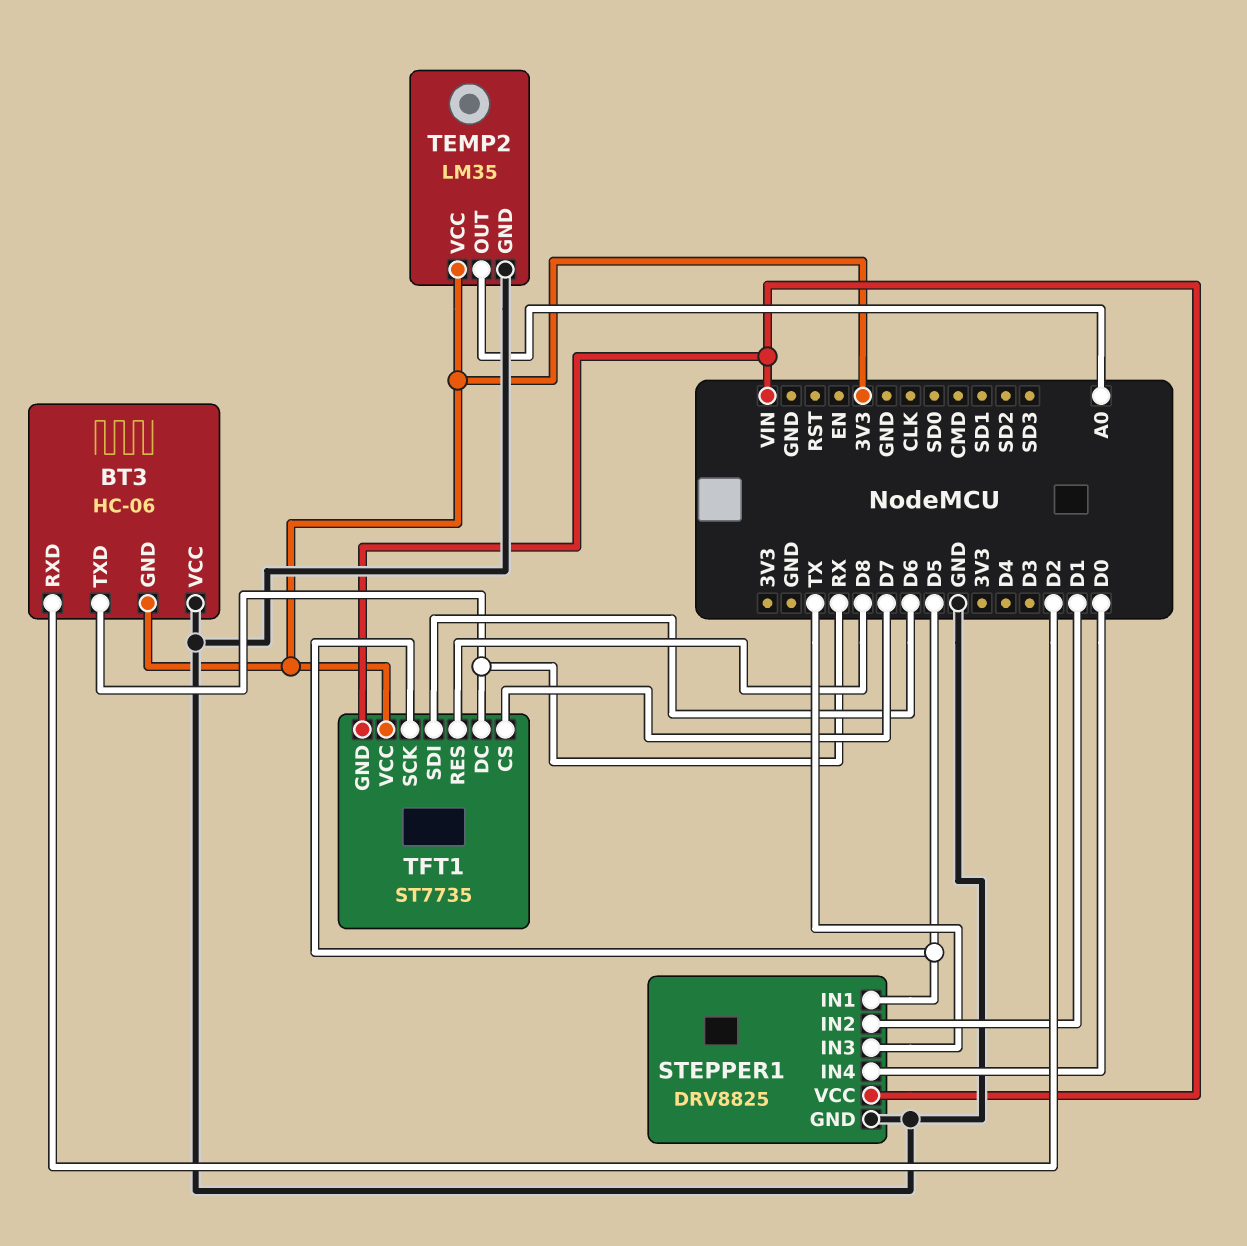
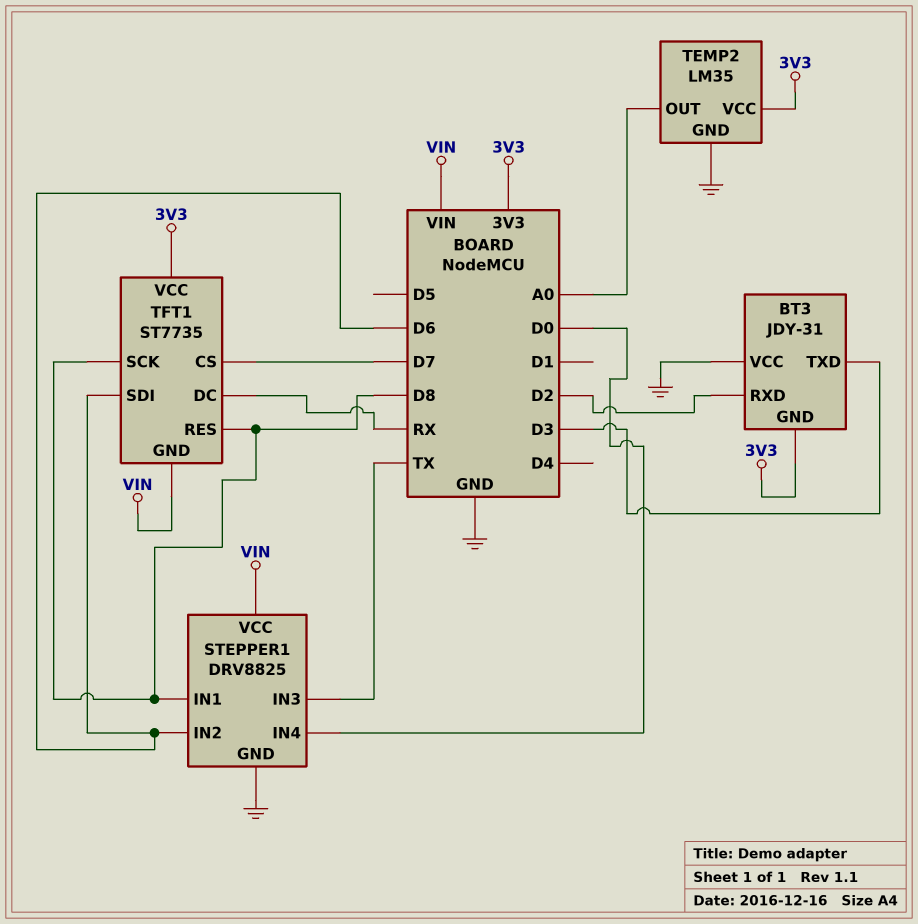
BT3: HC-06 -> JDY-31
BT3 pin TXD: RX -> D3
STEPPER1 pin IN1: D5 -> D8
STEPPER1 pin IN2: D1 -> D6
TFT1 pin SCK: D5 -> D8

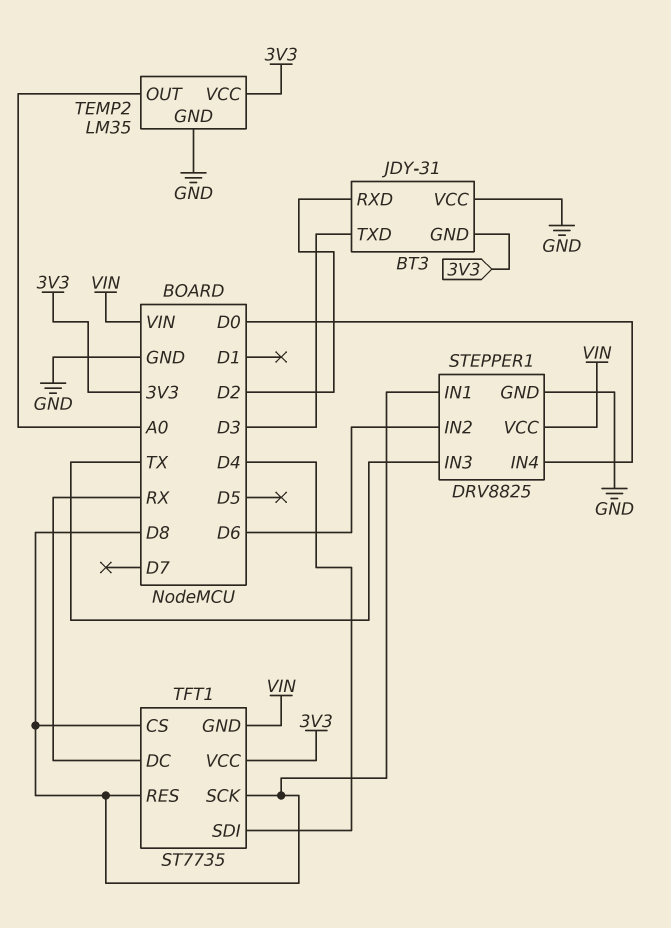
TFT1 pin CS: D7 -> D8
TFT1 pin SDI: D6 -> D4

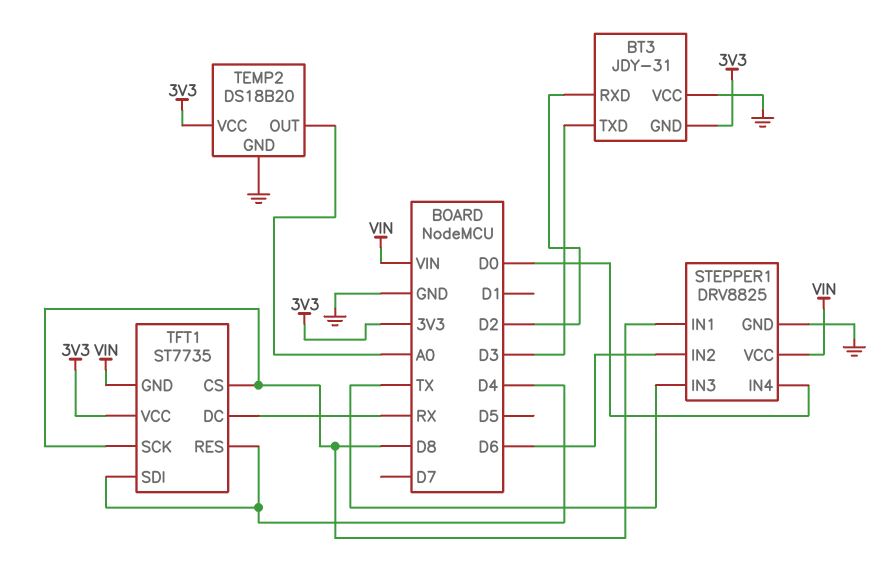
TEMP2: LM35 -> DS18B20
TFT1 pin RES: D8 -> D4

